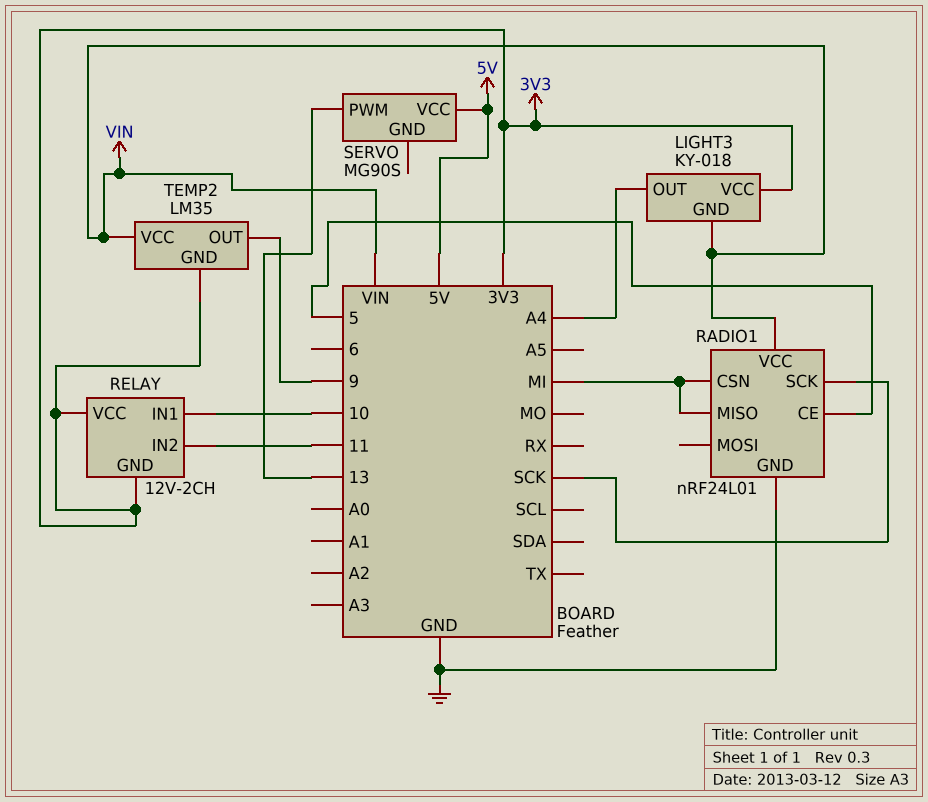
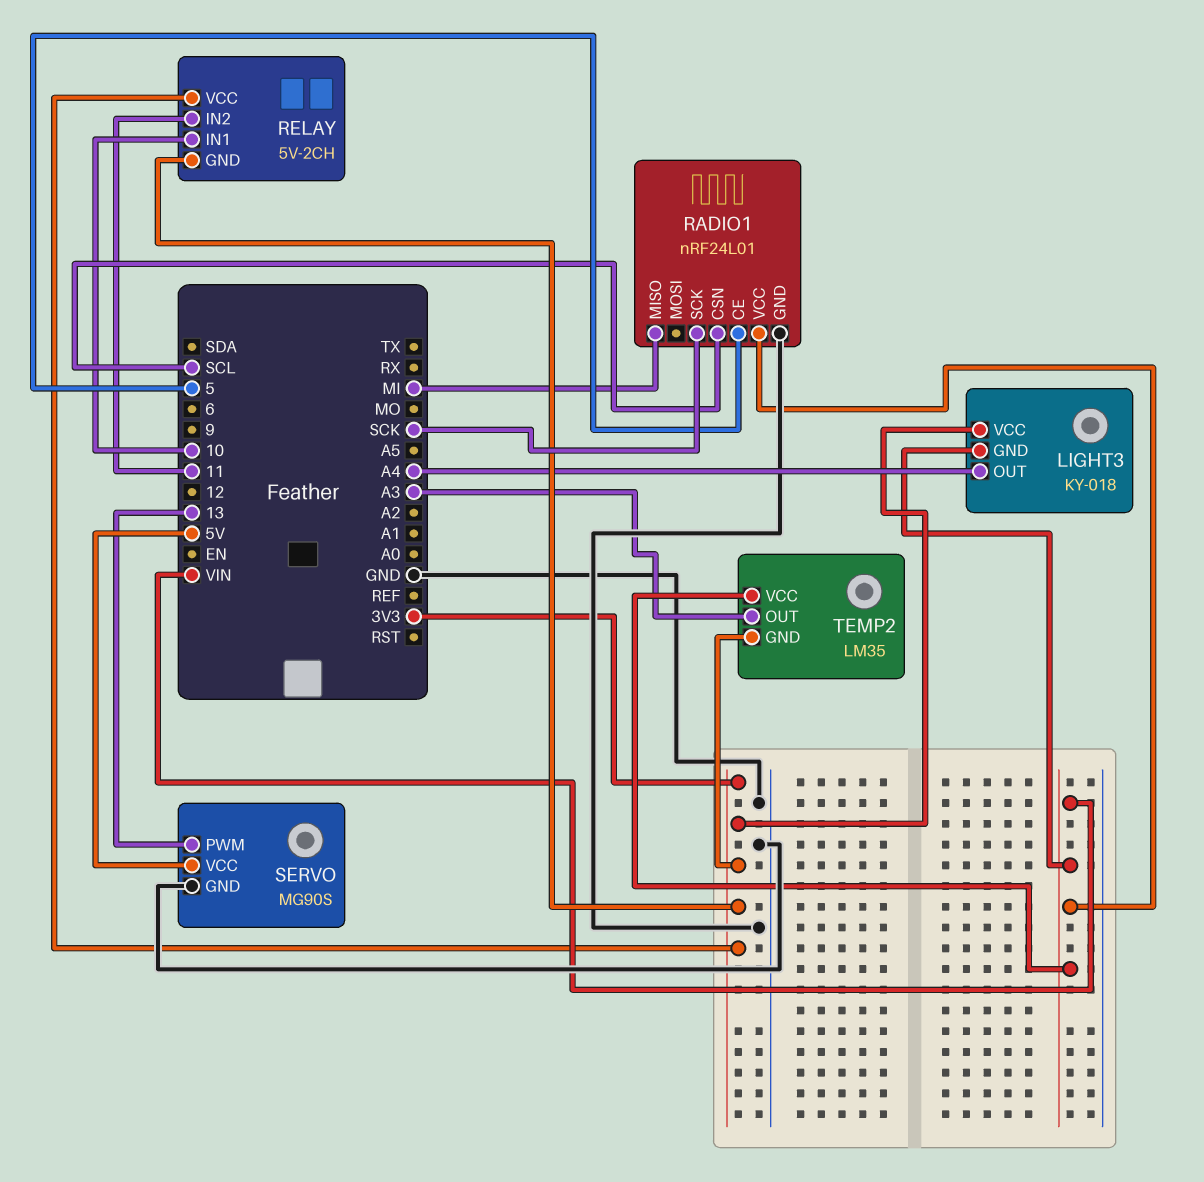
RADIO1 pin CSN: MI -> SCL
RELAY: 12V-2CH -> 5V-2CH
SERVO pin GND: none -> GND
TEMP2 pin OUT: 9 -> A3

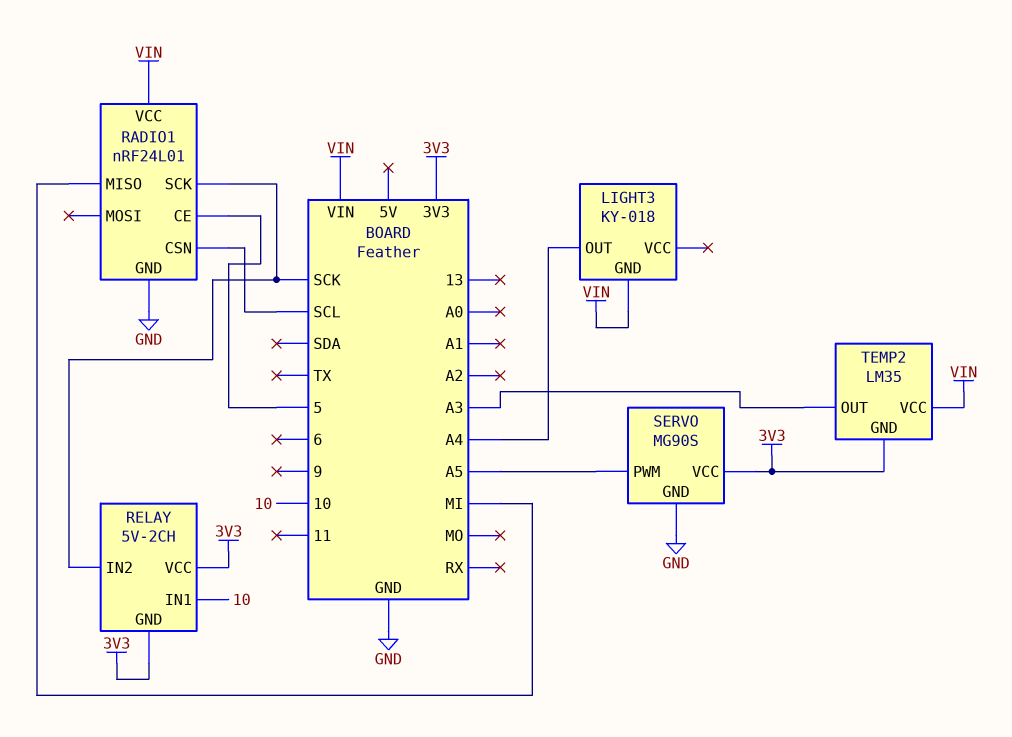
LIGHT3 pin VCC: 3V3 -> none
RELAY pin IN2: 11 -> SCK
SERVO pin PWM: 13 -> A5
SERVO pin VCC: 5V -> 3V3

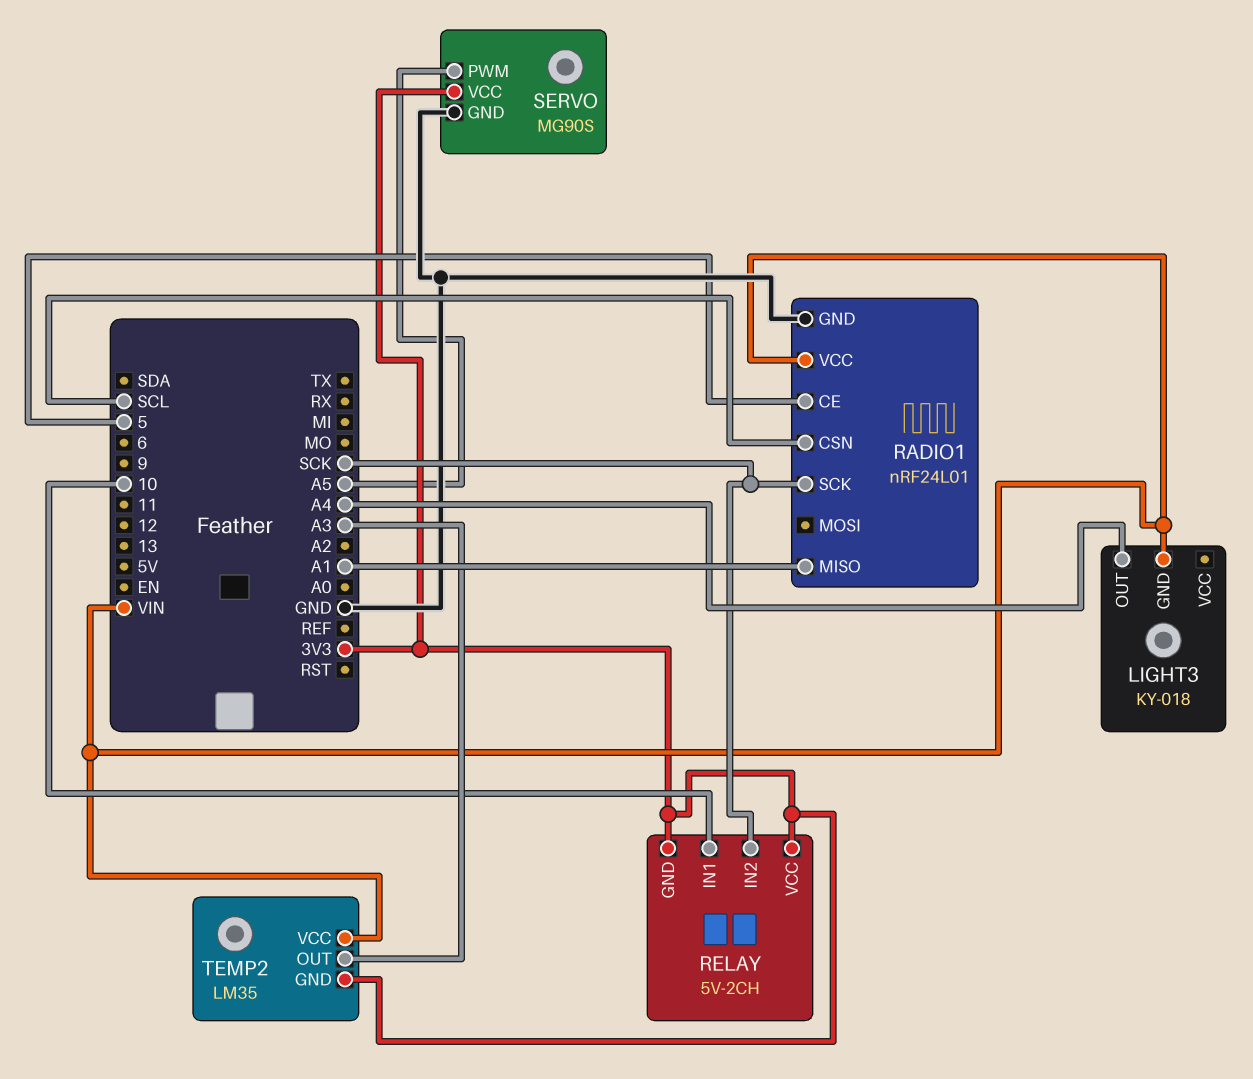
RADIO1 pin MISO: MI -> A1

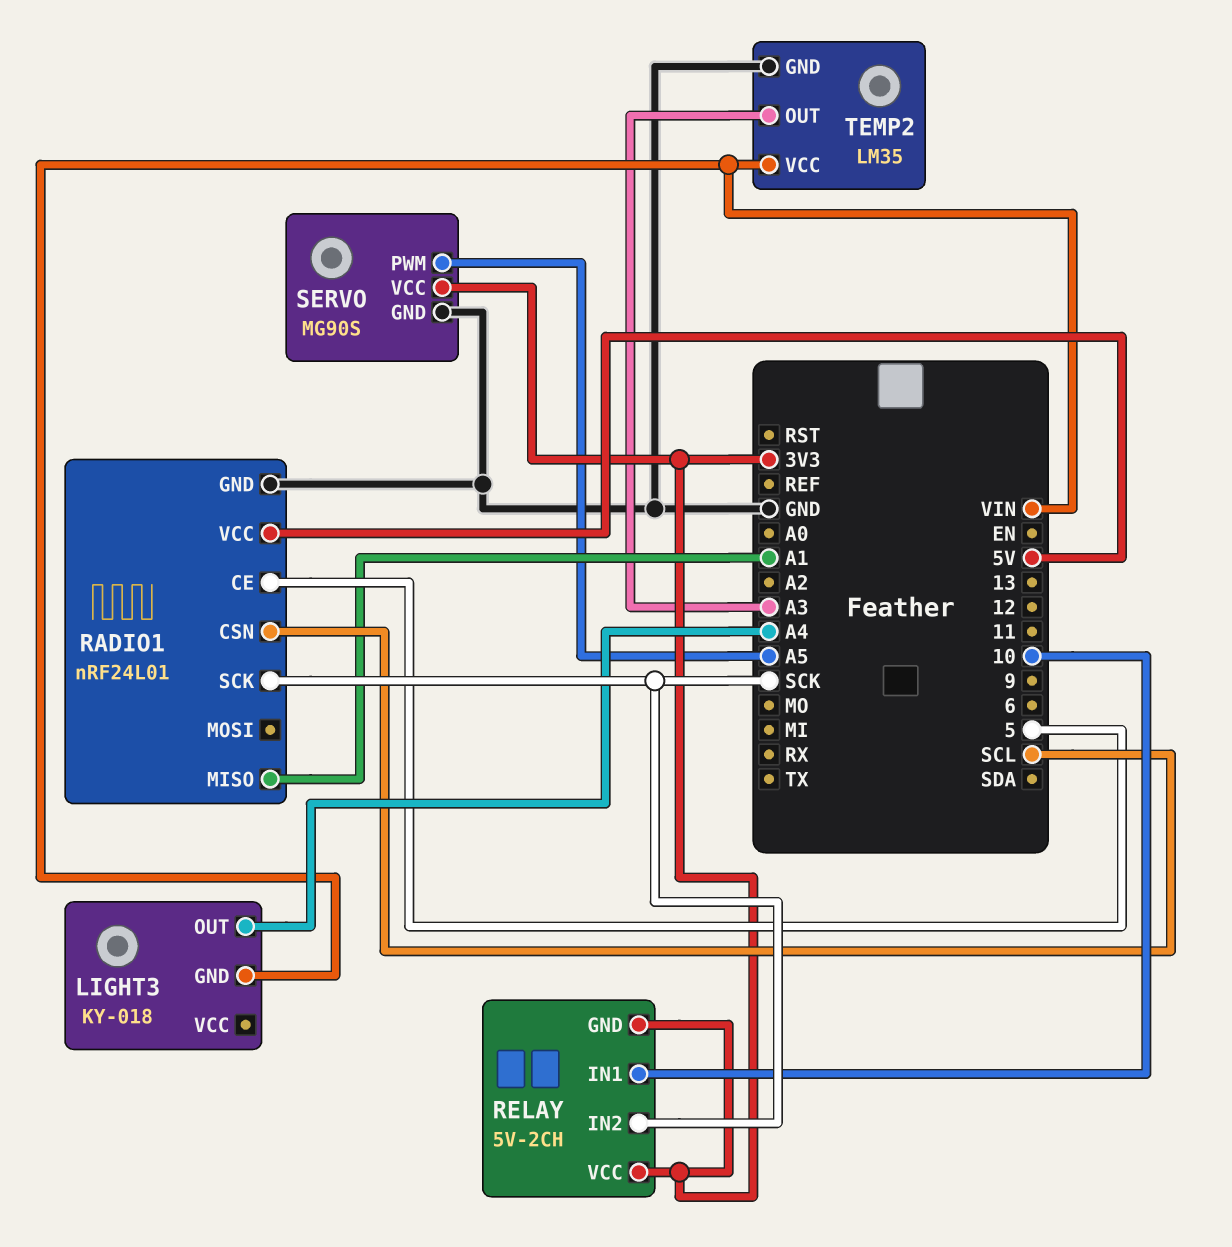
RADIO1 pin VCC: VIN -> 5V
TEMP2 pin GND: 3V3 -> GND

